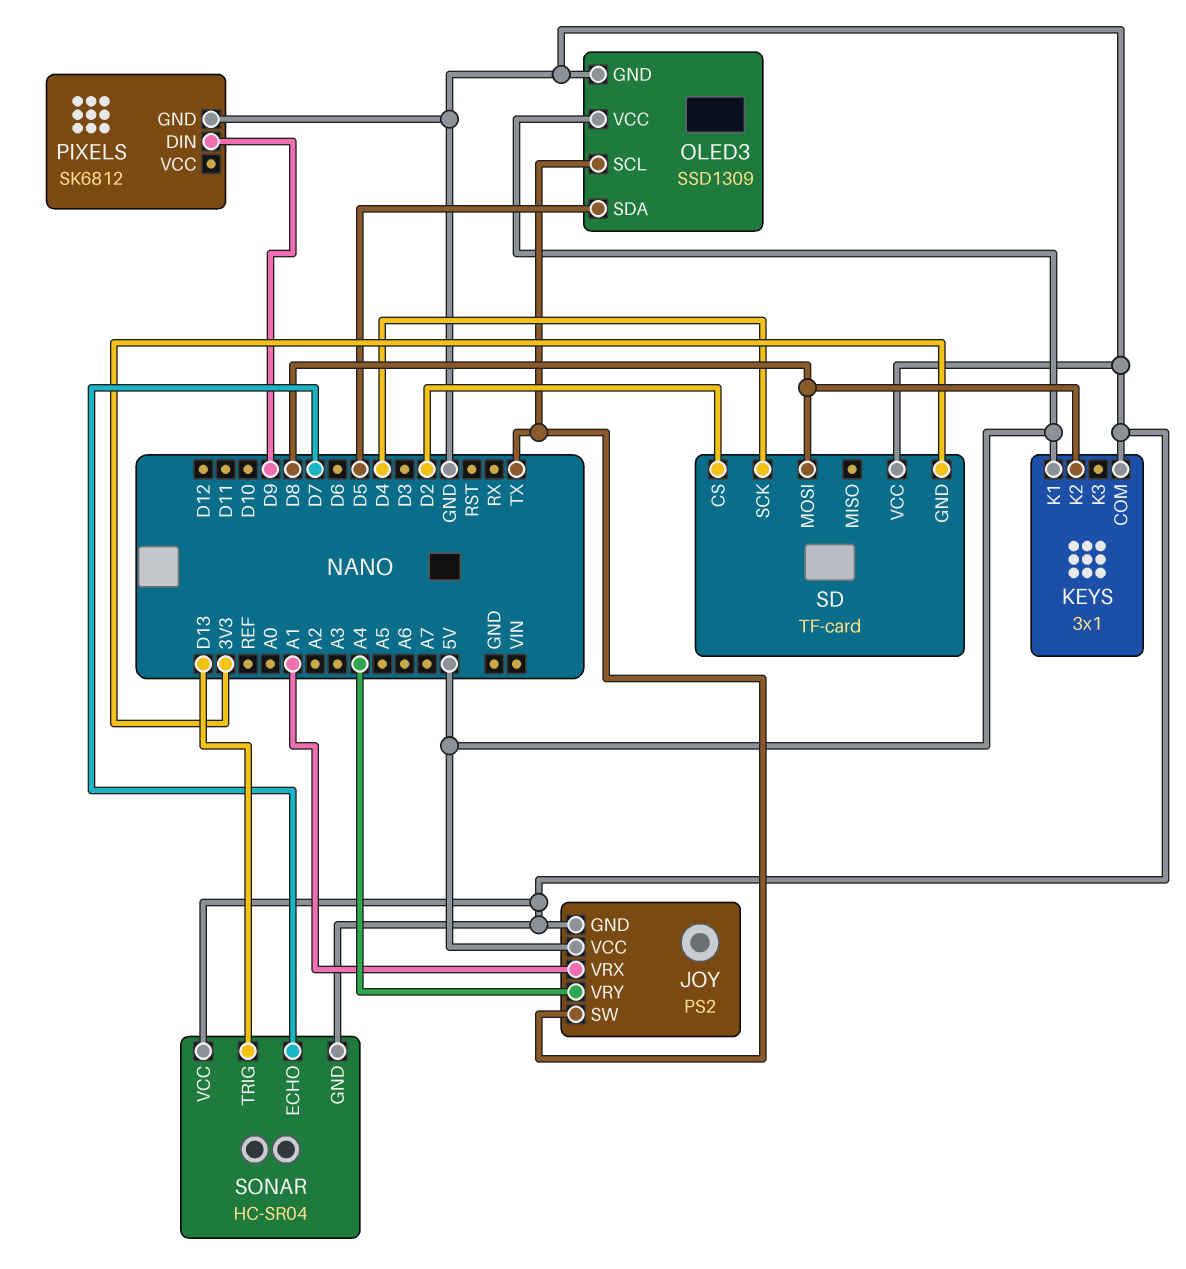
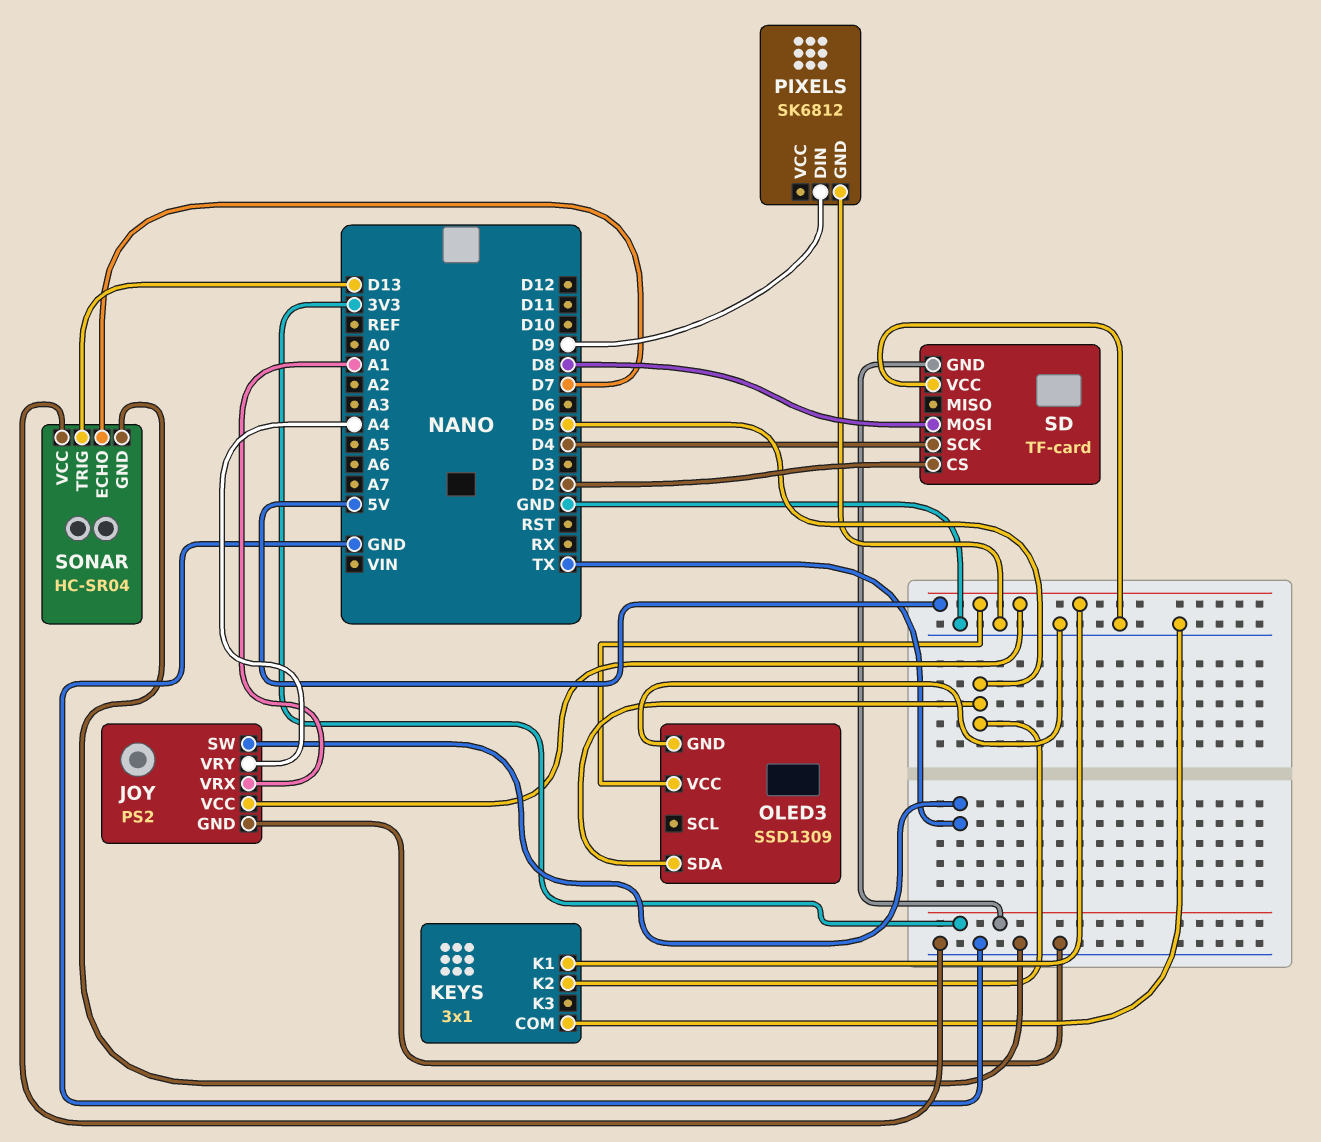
KEYS pin K2: D8 -> D5
OLED3 pin SCL: TX -> none

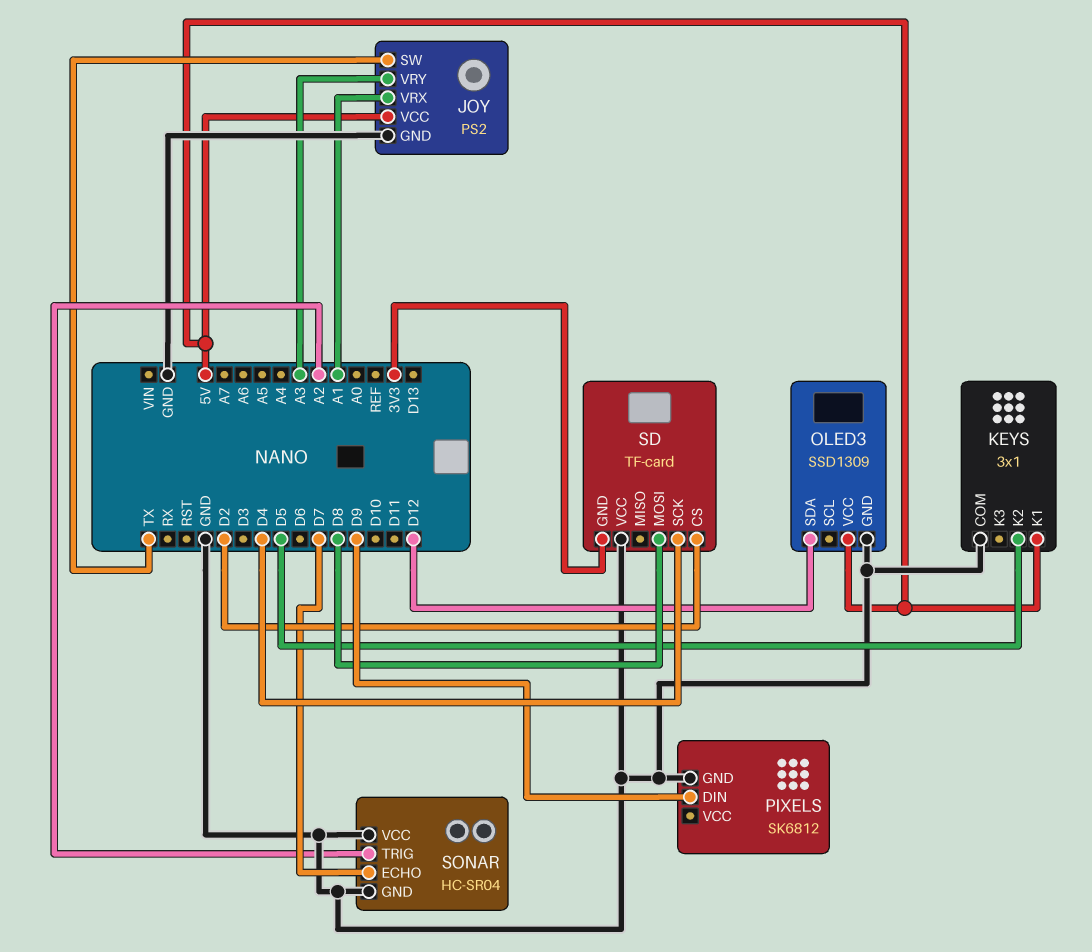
JOY pin VRY: A4 -> A3
OLED3 pin SDA: D5 -> D12
SONAR pin TRIG: D13 -> A2

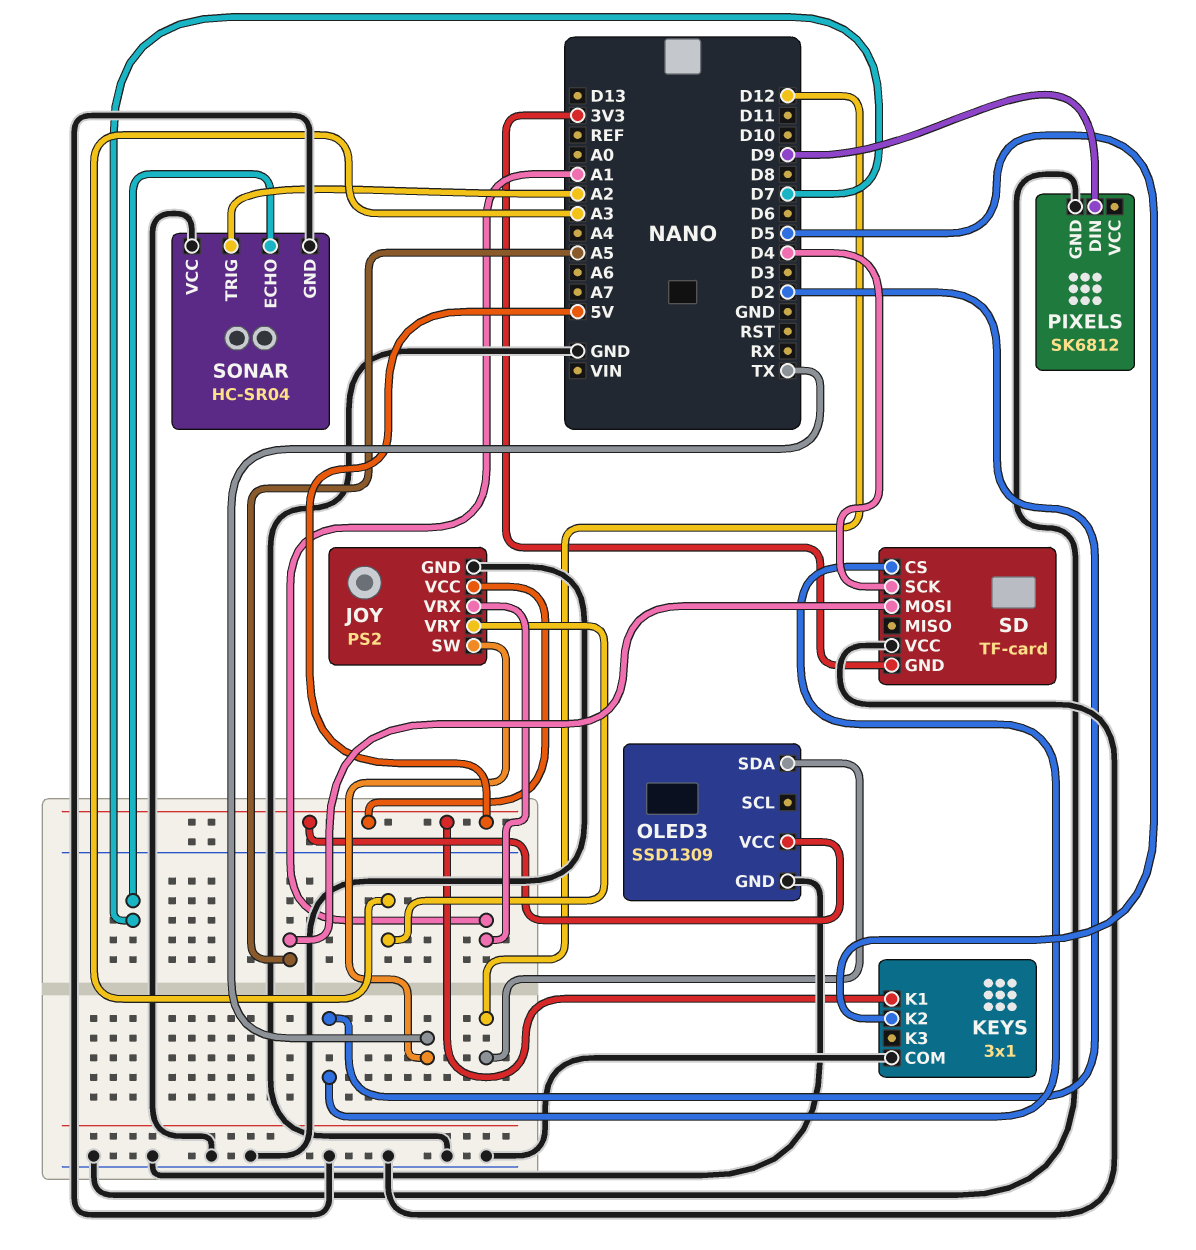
SD pin MOSI: D8 -> A5

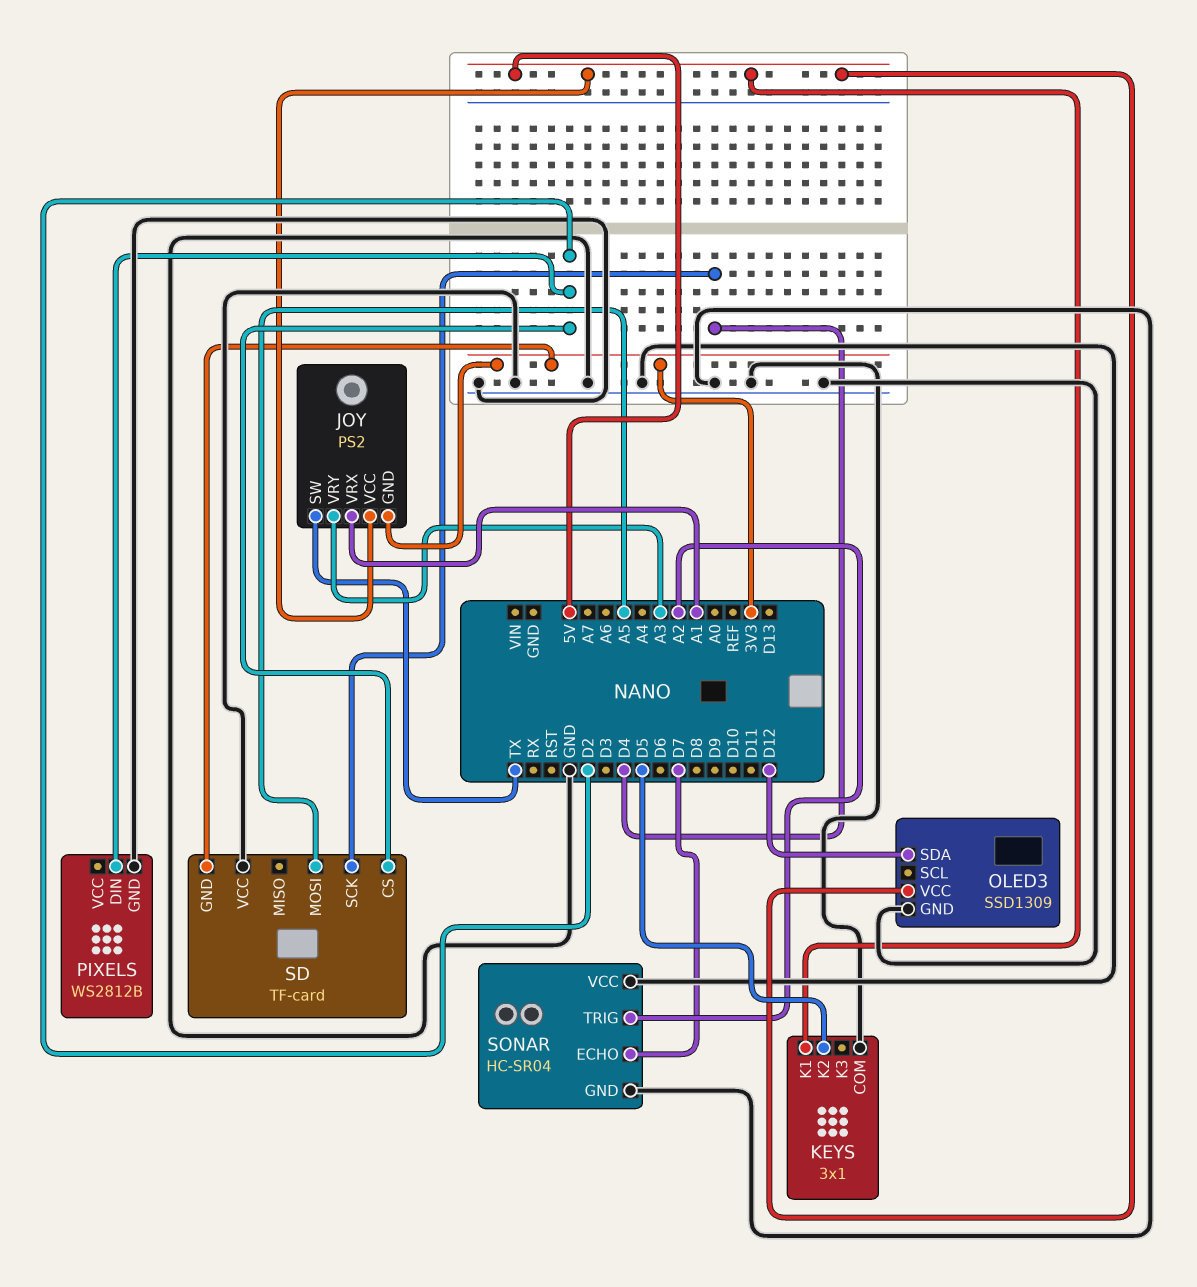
JOY pin GND: GND -> 3V3
PIXELS: SK6812 -> WS2812B
PIXELS pin DIN: D9 -> D2

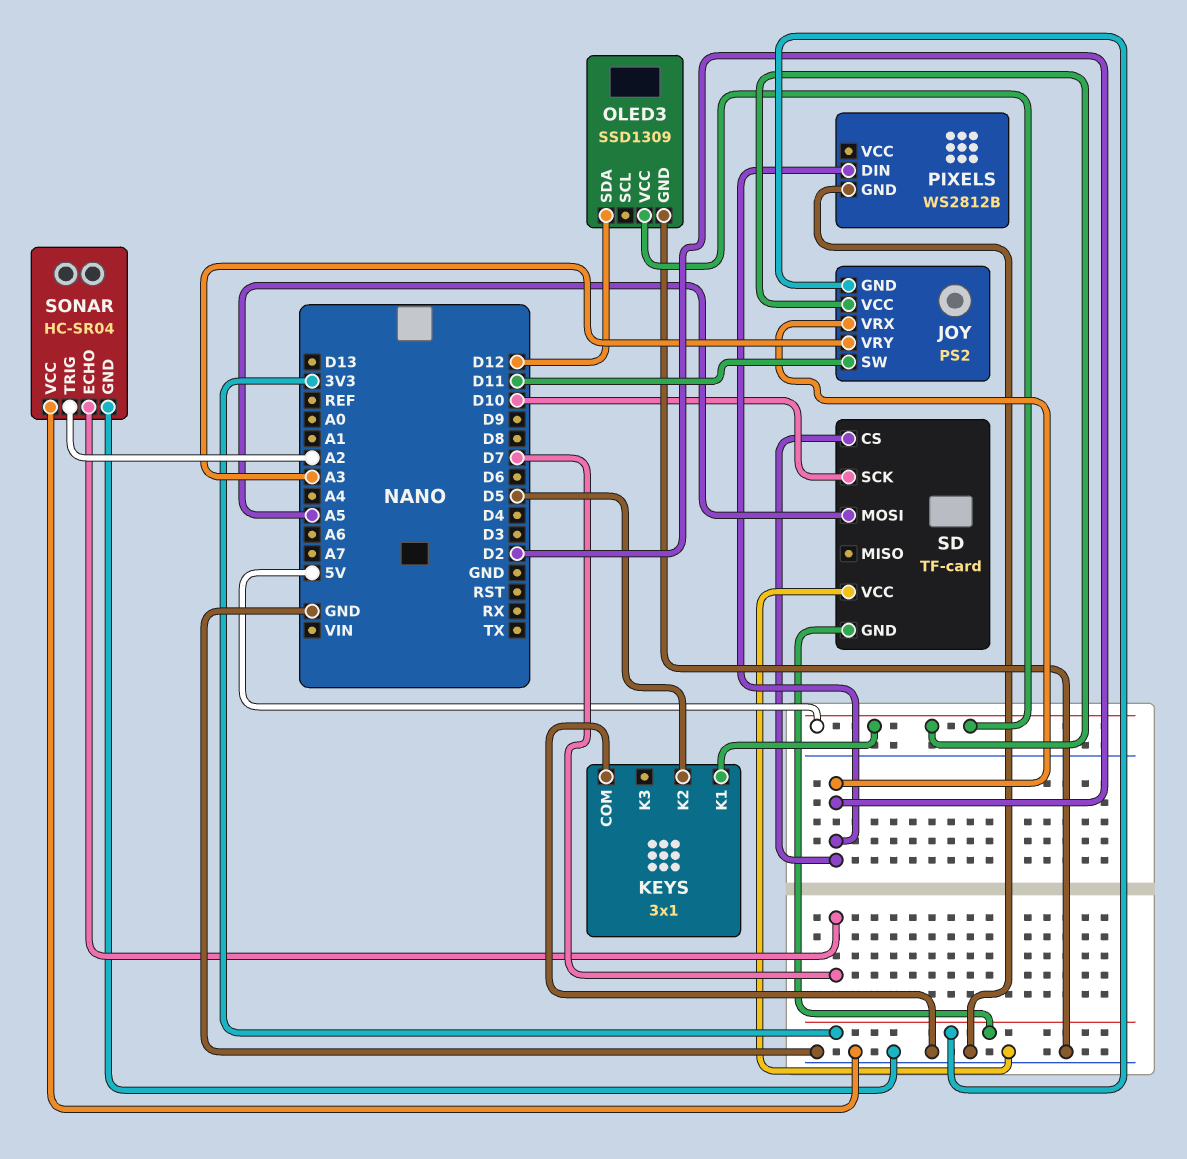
JOY pin SW: TX -> D11
JOY pin VRX: A1 -> D2
SD pin SCK: D4 -> D10

